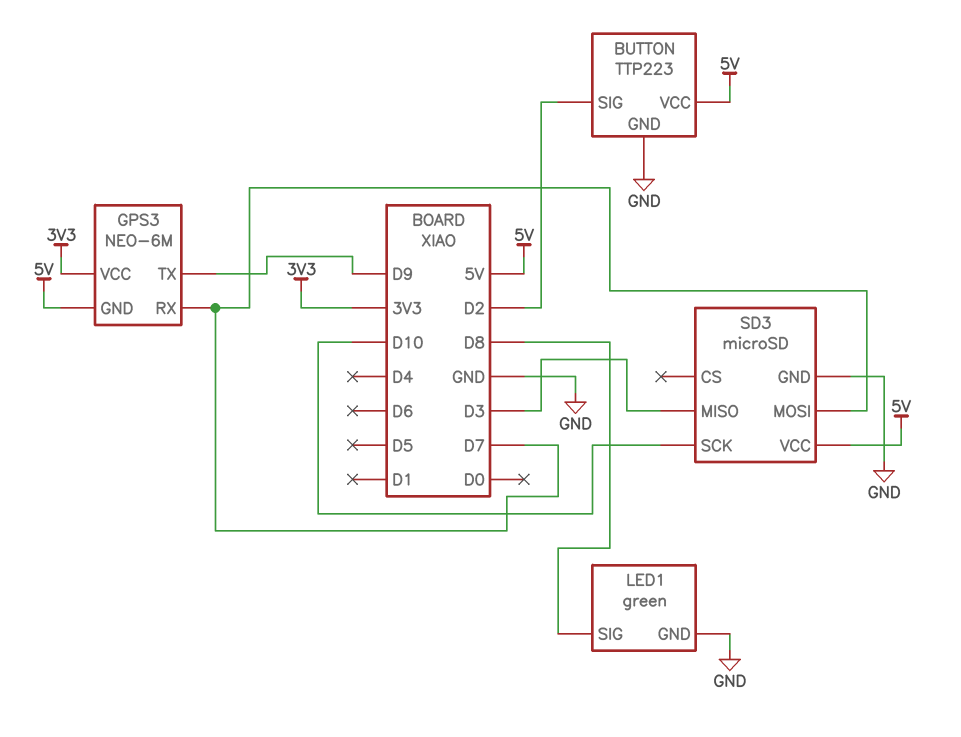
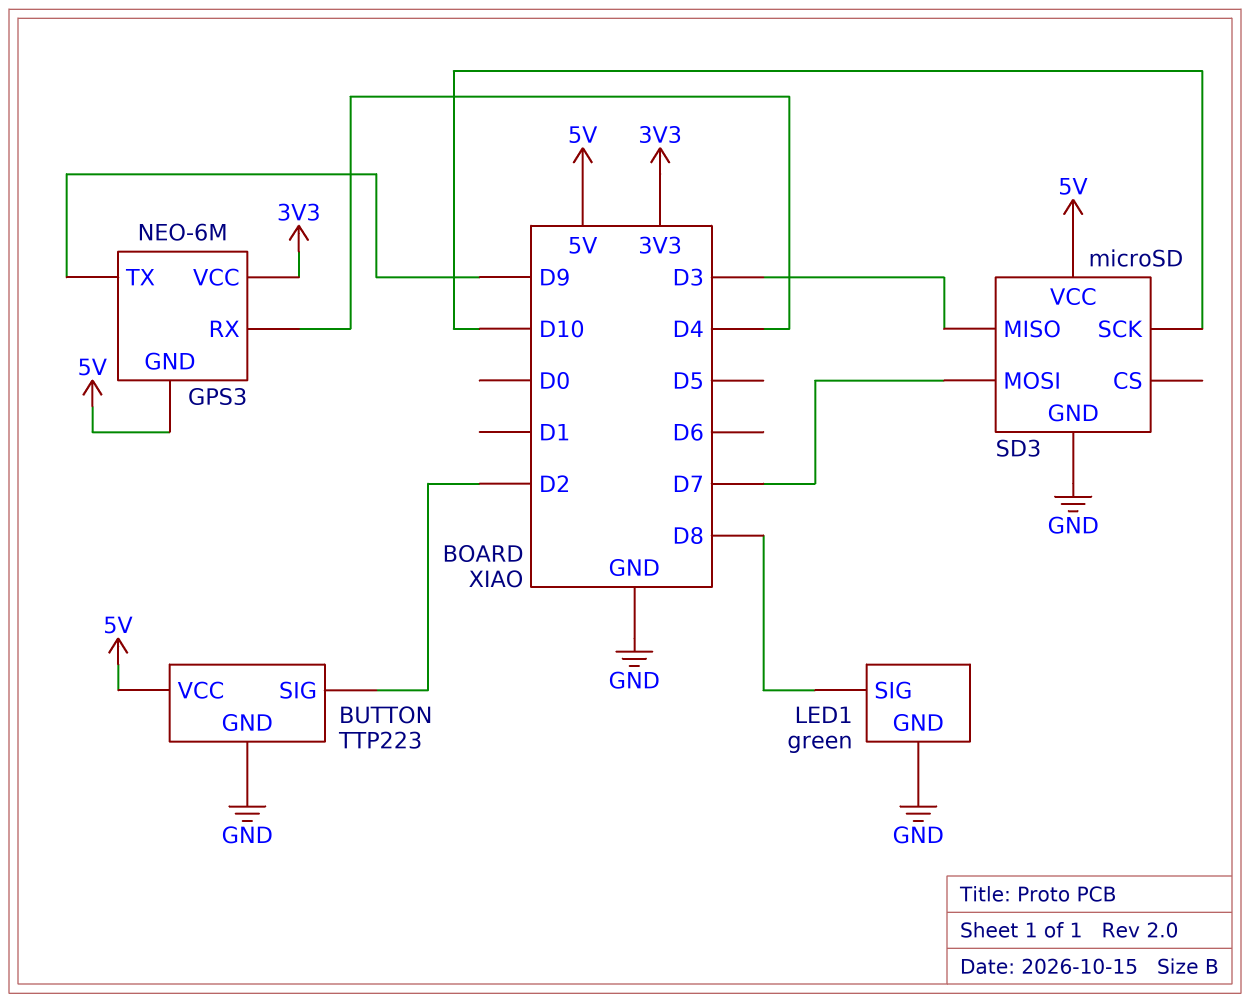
GPS3 pin RX: D7 -> D4

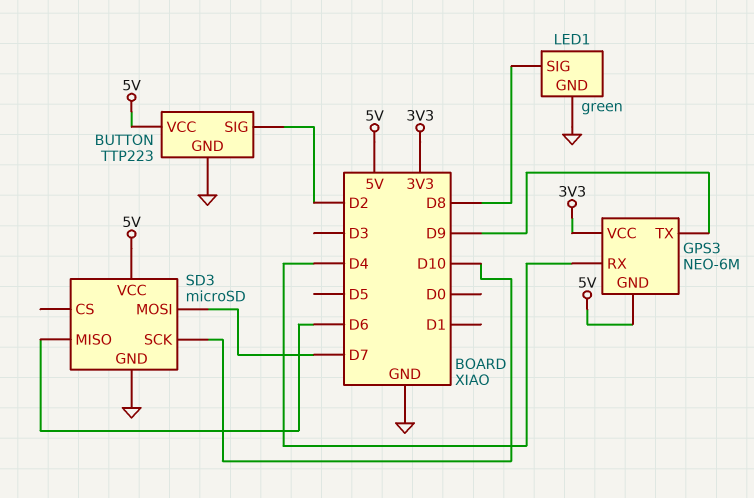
SD3 pin MISO: D3 -> D6

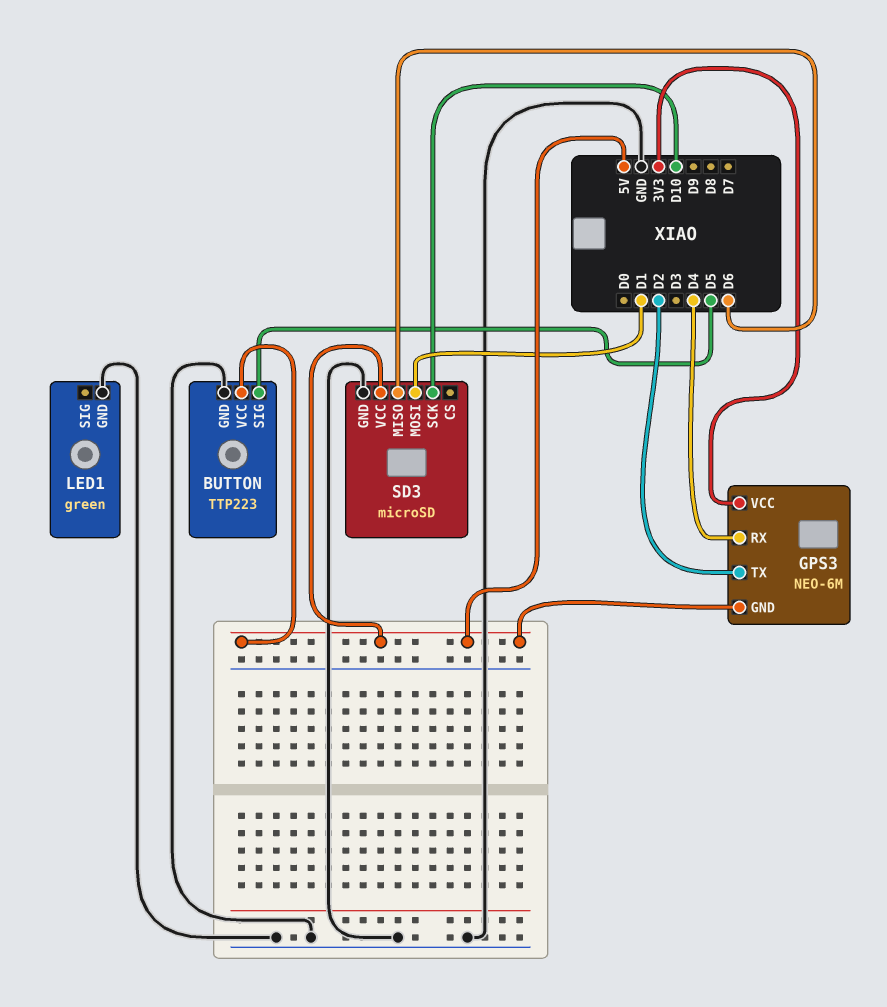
BUTTON pin SIG: D2 -> D5
GPS3 pin TX: D9 -> D2
LED1 pin SIG: D8 -> none
SD3 pin MOSI: D7 -> D1

